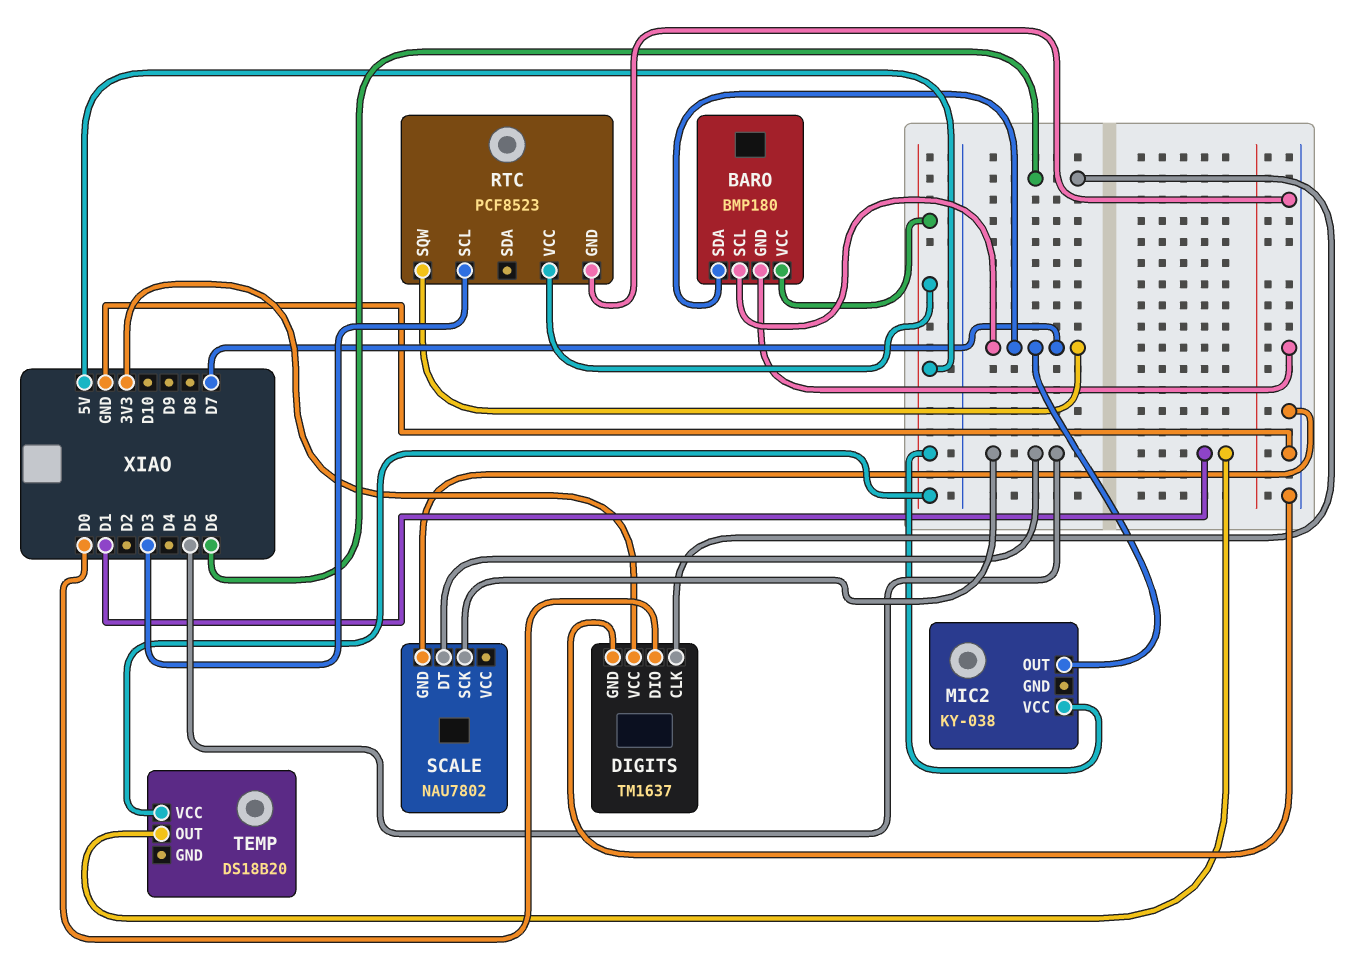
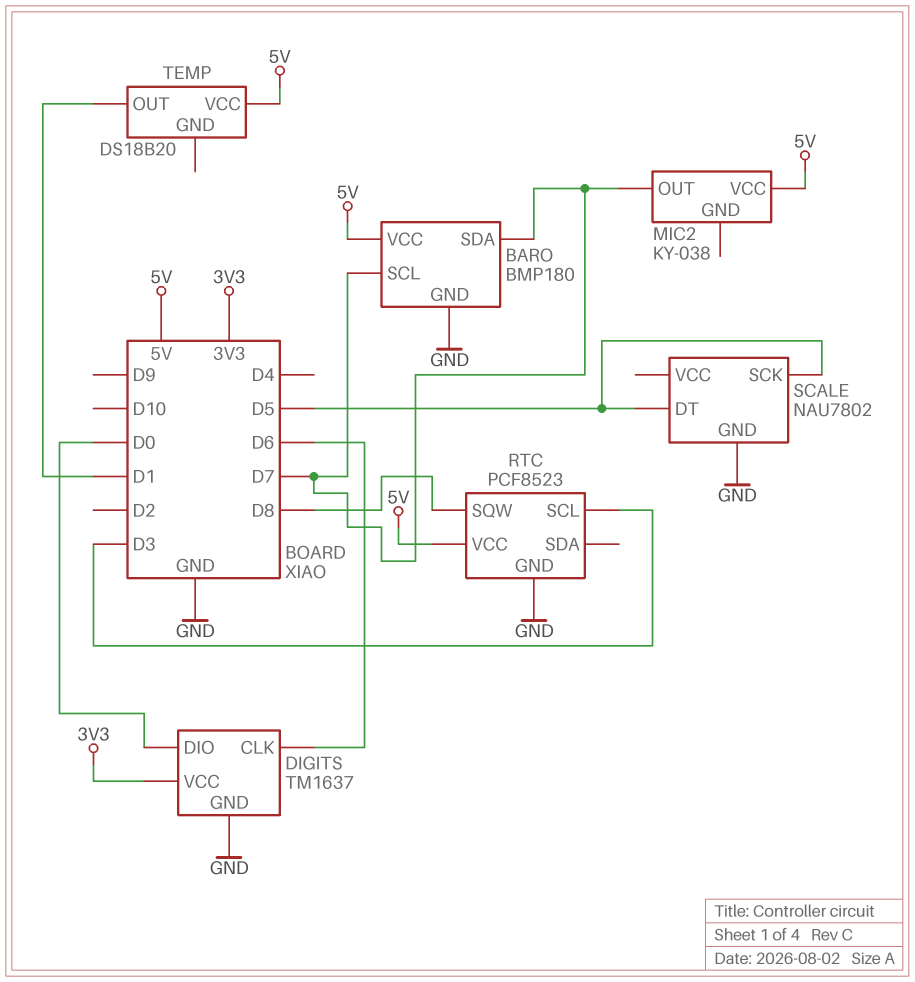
RTC pin SQW: D7 -> D8

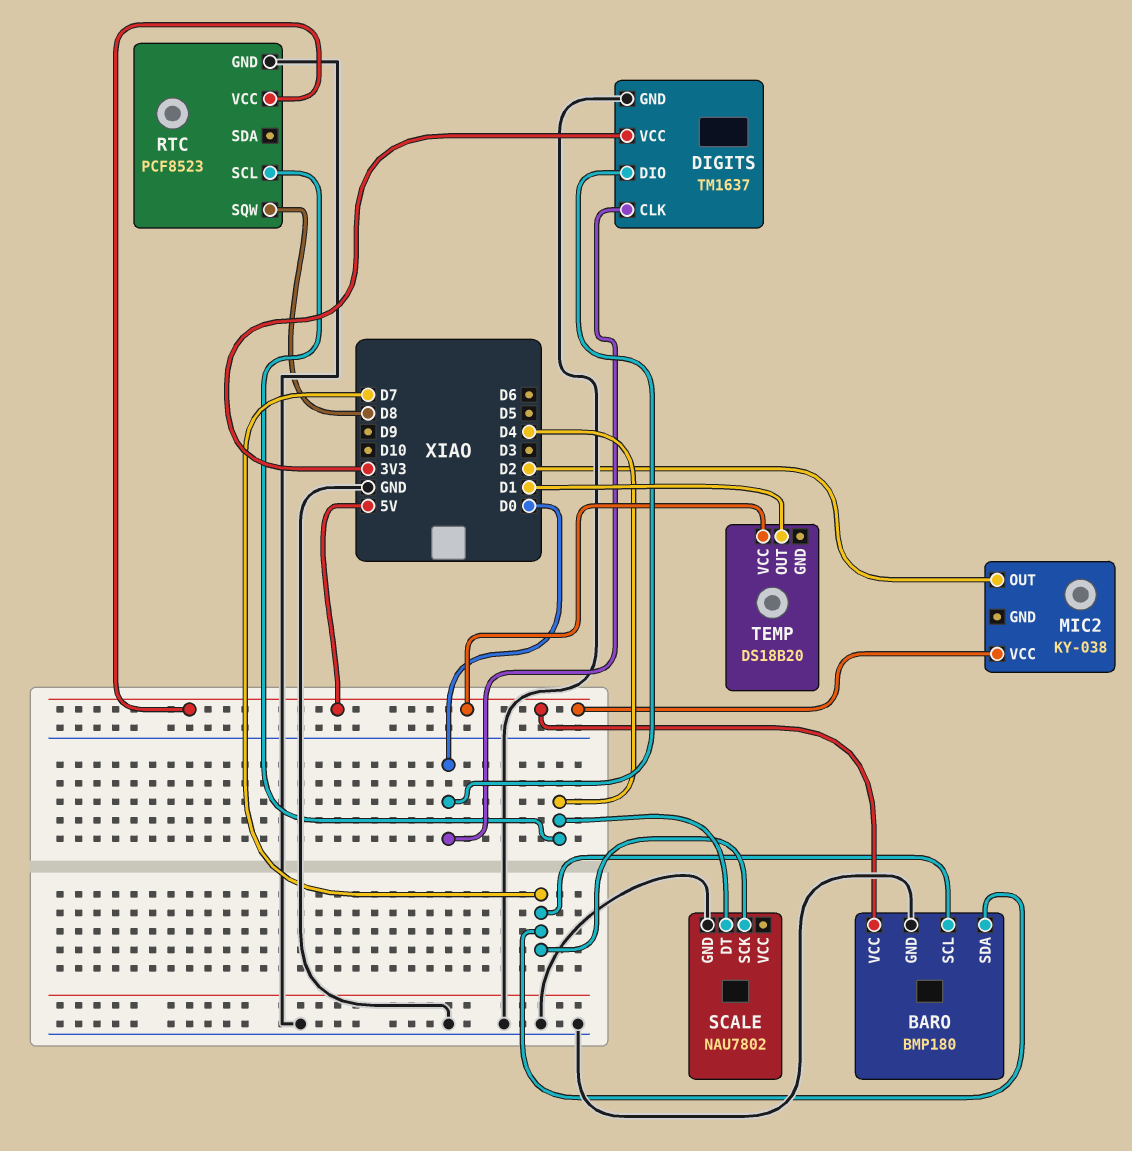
DIGITS pin CLK: D6 -> D0
MIC2 pin OUT: D7 -> D2
RTC pin SCL: D3 -> D4
SCALE pin DT: D5 -> D4
SCALE pin SCK: D5 -> D7

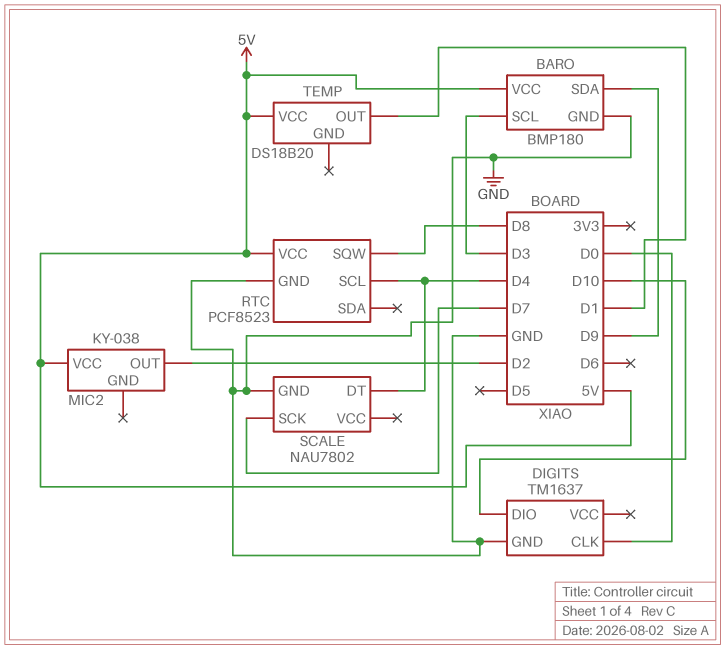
BARO pin SCL: D7 -> D3
BARO pin SDA: D7 -> D9
DIGITS pin DIO: D0 -> D10
DIGITS pin VCC: 3V3 -> none

